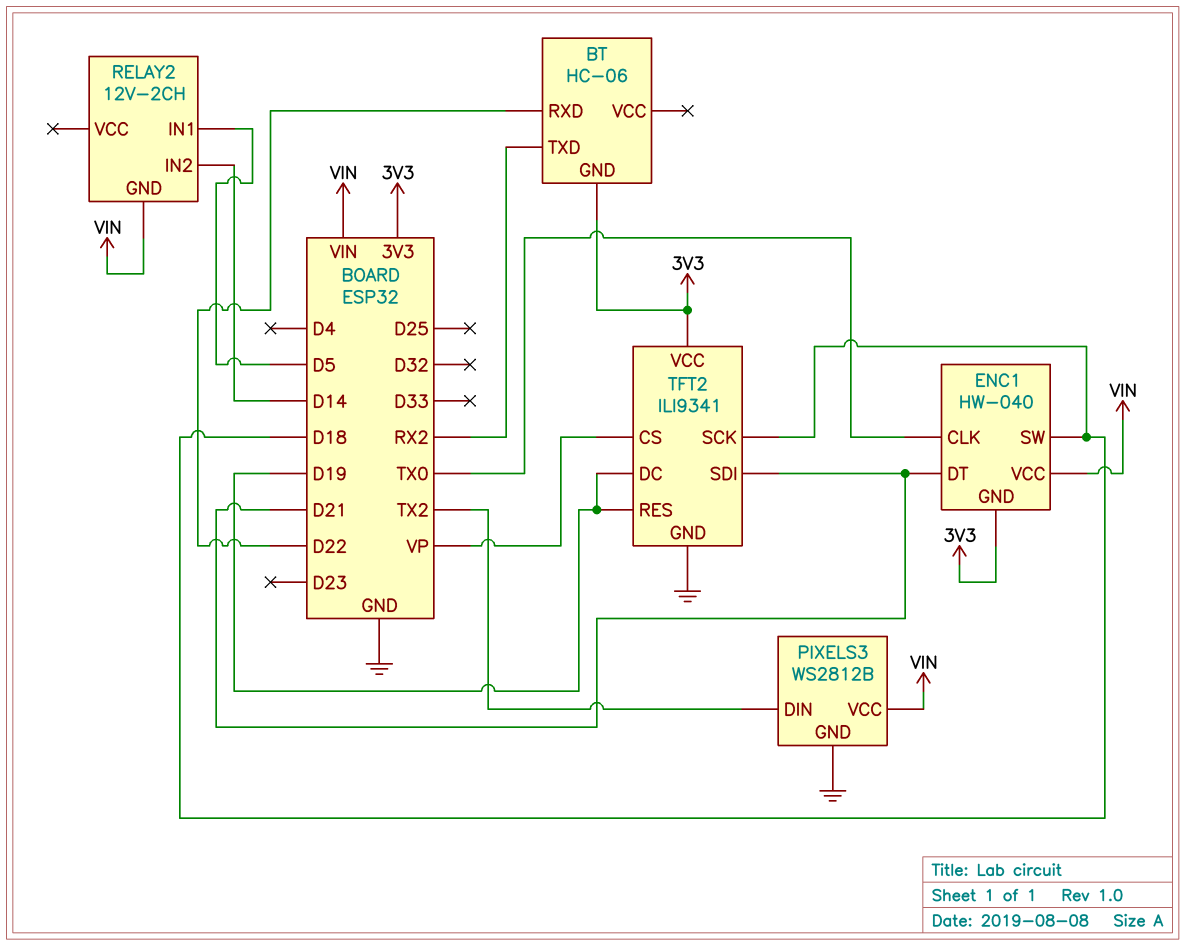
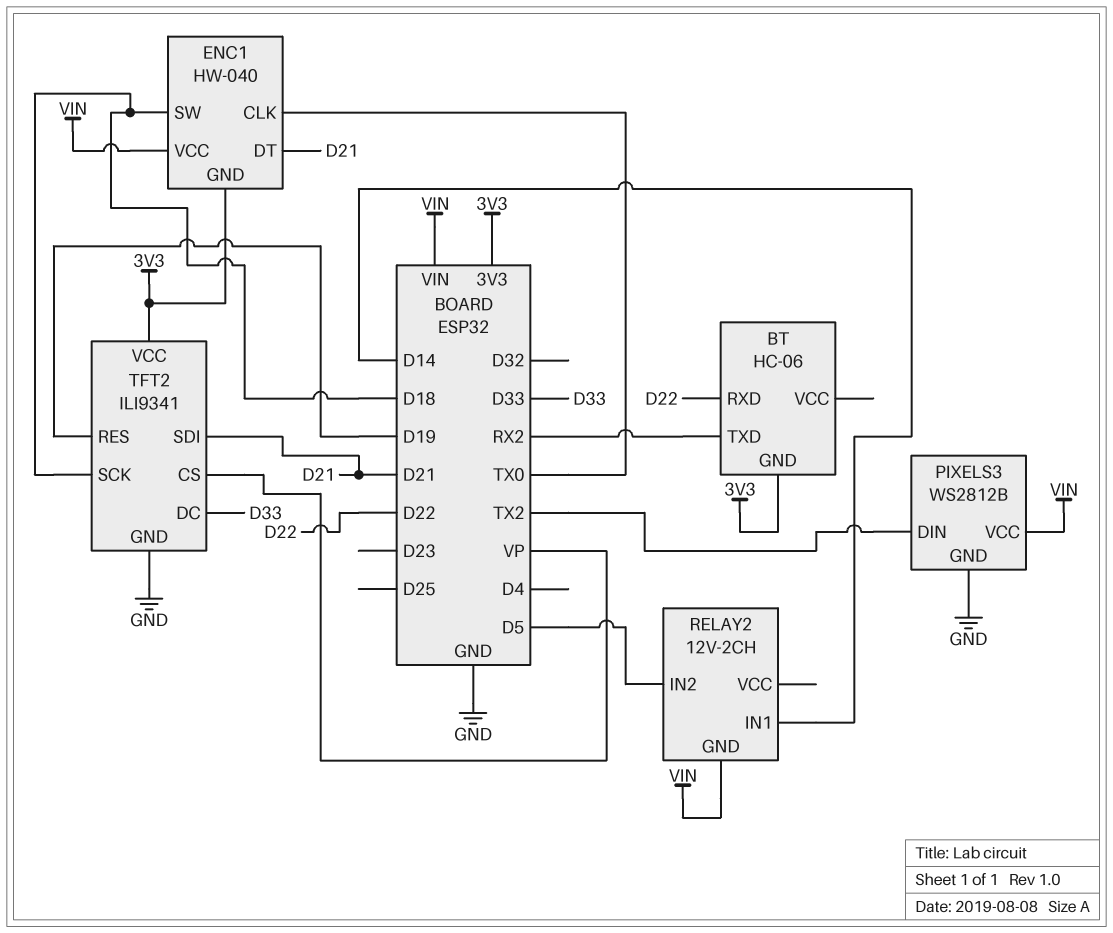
RELAY2 pin IN1: D5 -> D14
RELAY2 pin IN2: D14 -> D5
TFT2 pin DC: D19 -> D33

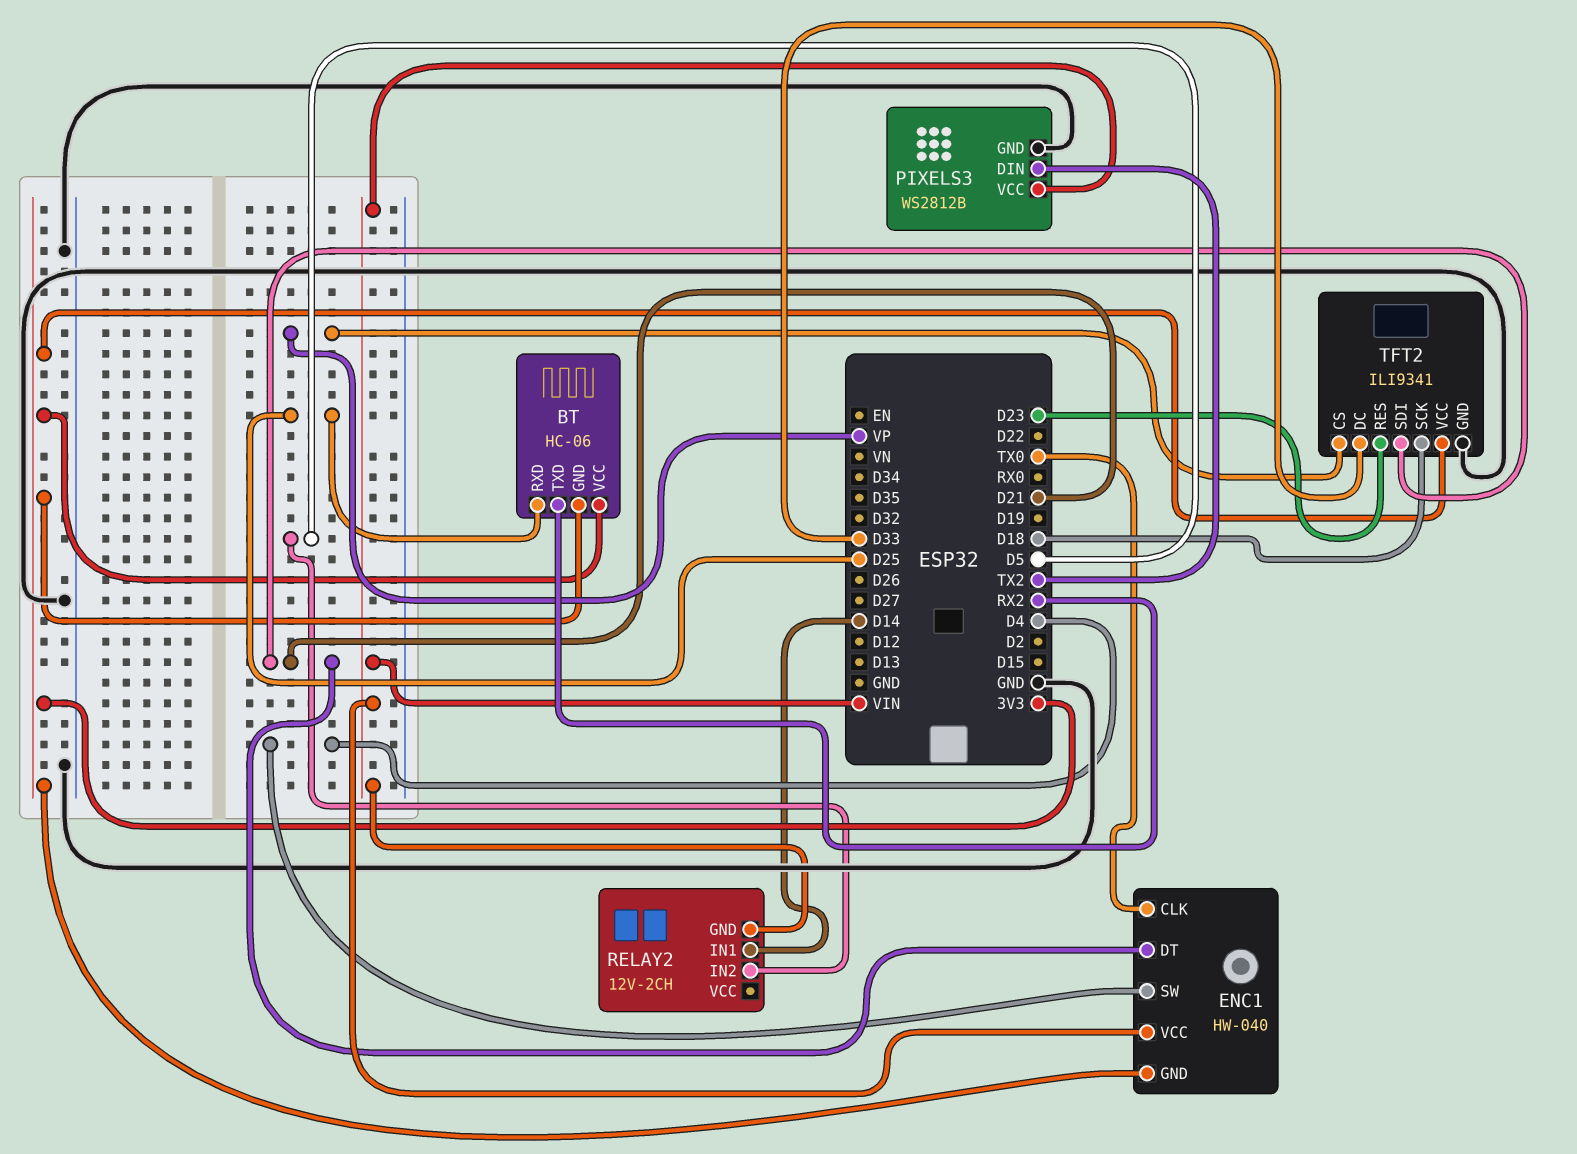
BT pin RXD: D22 -> D25
BT pin VCC: none -> 3V3
ENC1 pin SW: D18 -> D4
TFT2 pin RES: D19 -> D23

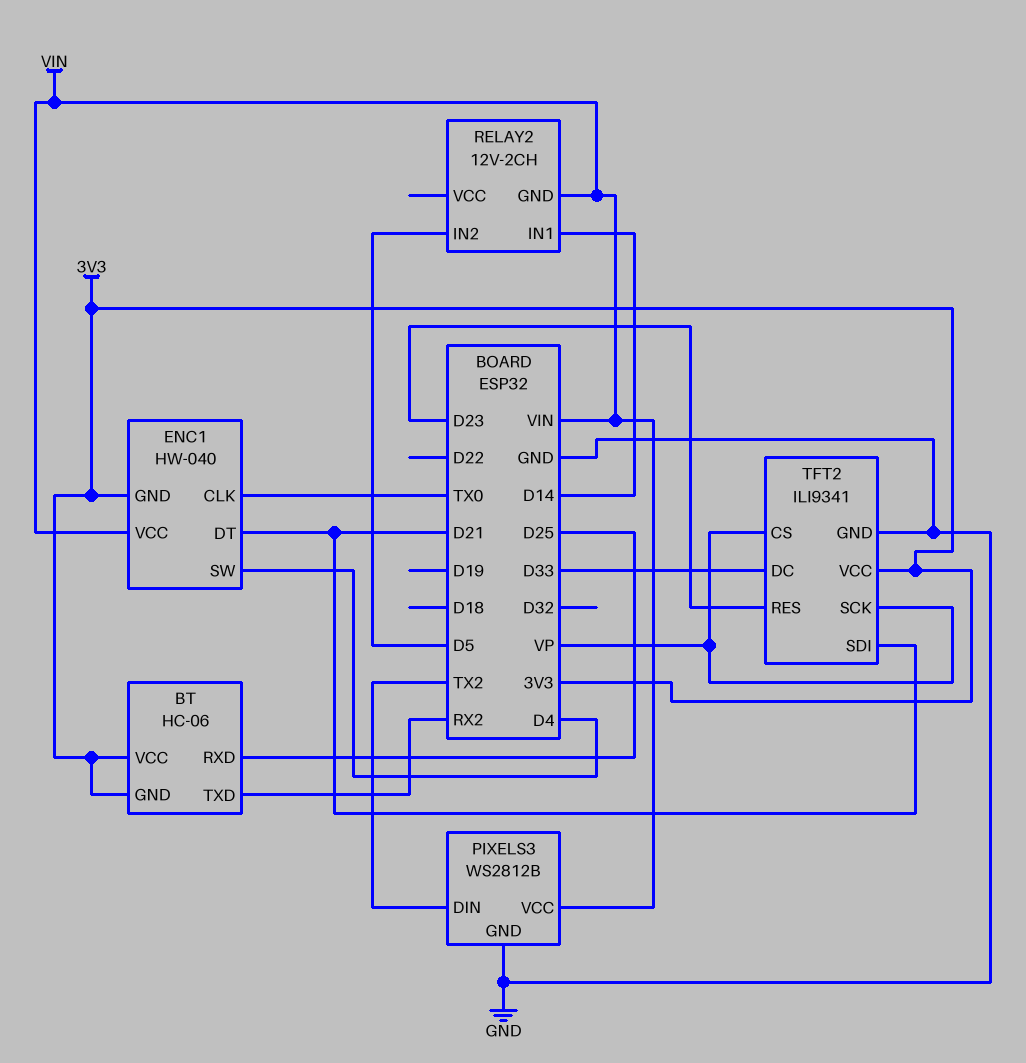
TFT2 pin SCK: D18 -> VP

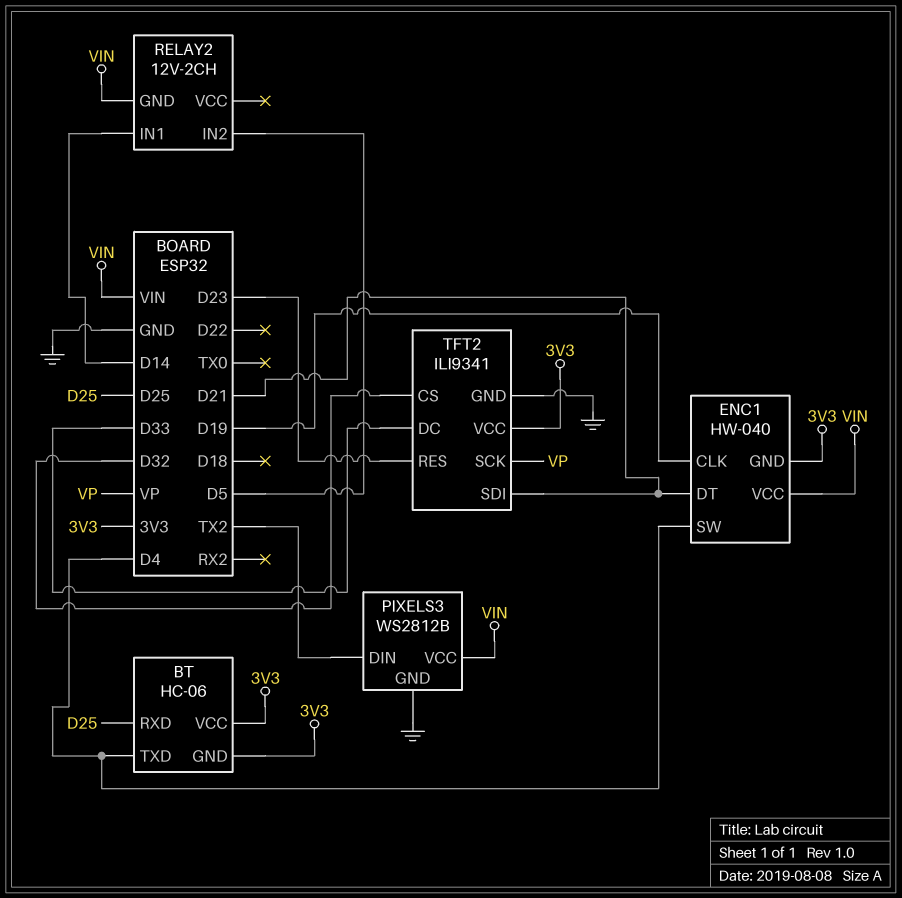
BT pin TXD: RX2 -> D4
ENC1 pin CLK: TX0 -> D19
TFT2 pin CS: VP -> D32

